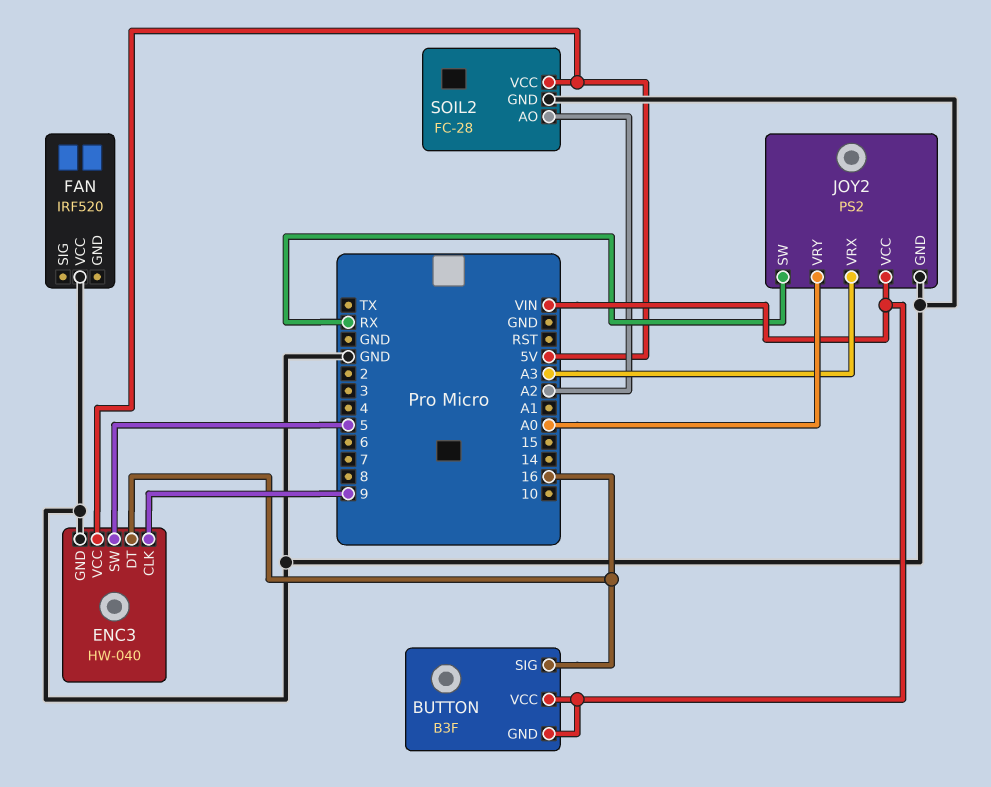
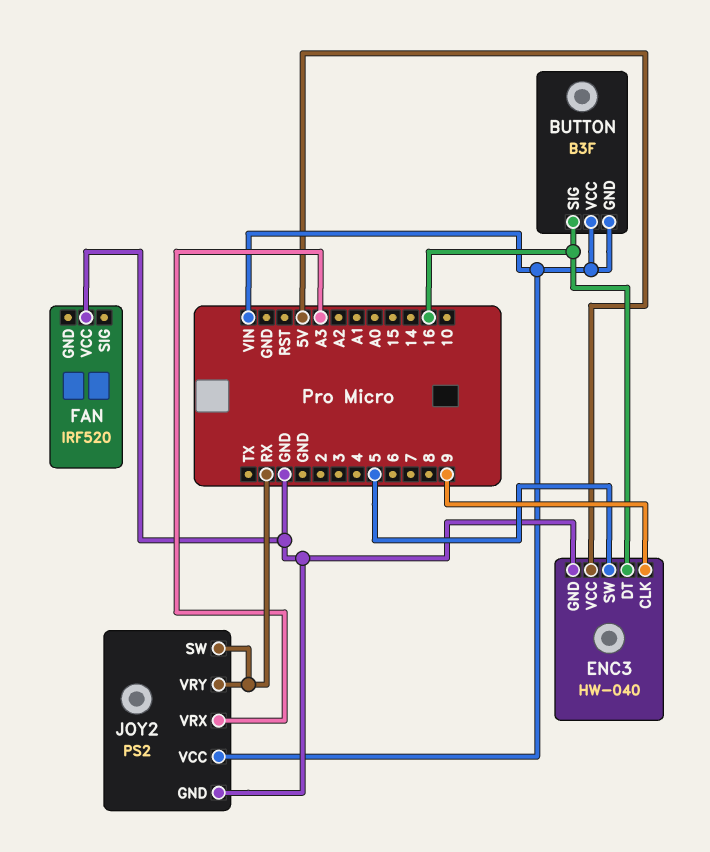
JOY2 pin VRY: A0 -> RX
SOIL2: FC-28 -> none
SOIL2 pin AO: A2 -> none
SOIL2 pin GND: GND -> none
SOIL2 pin VCC: 5V -> none

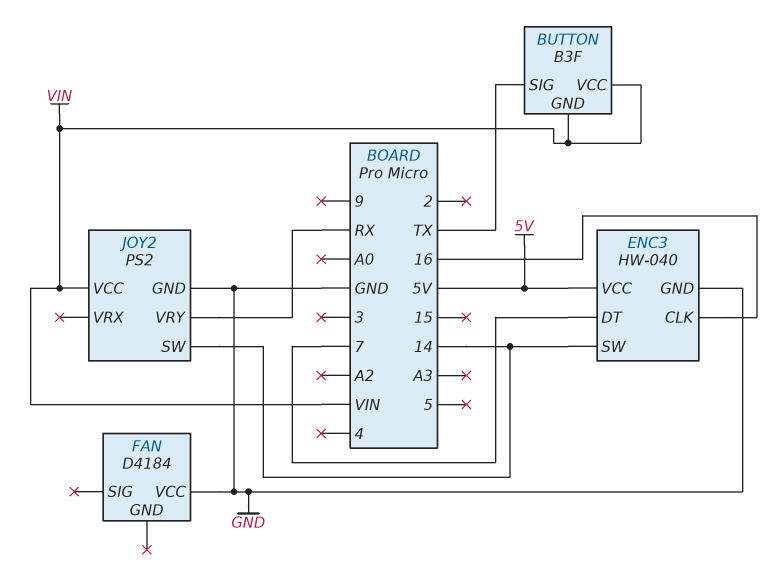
BUTTON pin SIG: 16 -> TX
ENC3 pin CLK: 9 -> 16
ENC3 pin DT: 16 -> 7
ENC3 pin SW: 5 -> 14
FAN: IRF520 -> D4184
JOY2 pin SW: RX -> 14
JOY2 pin VRX: A3 -> none

